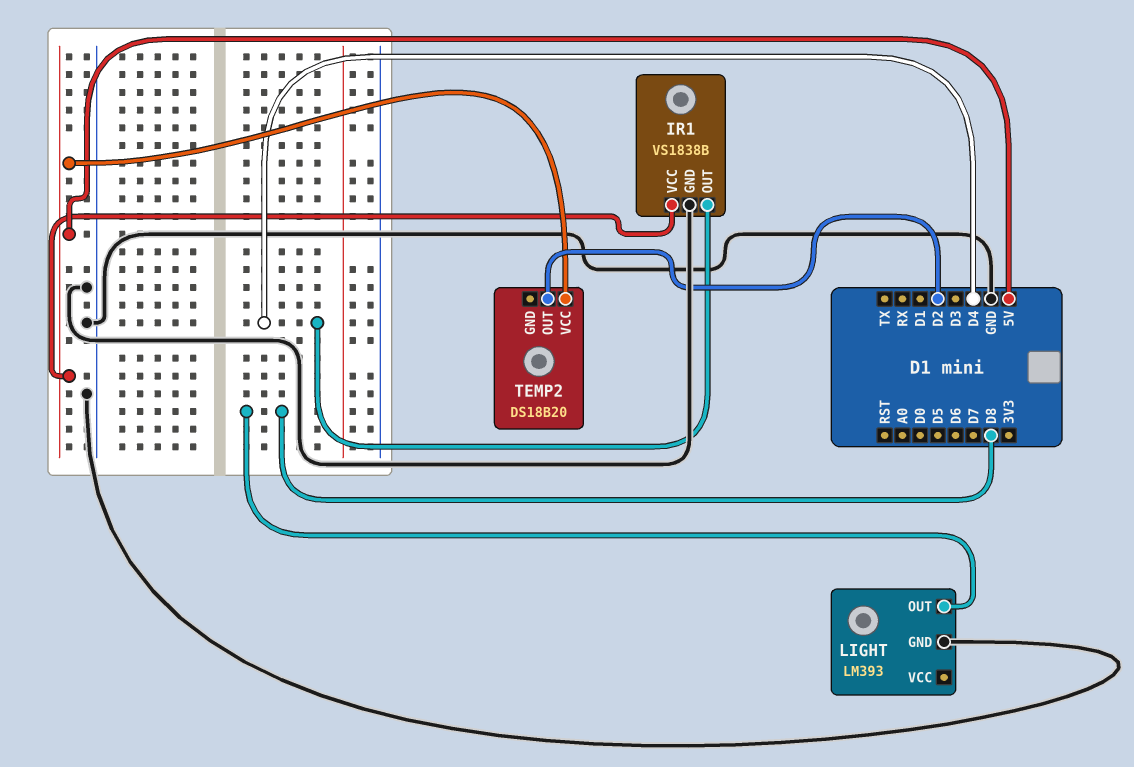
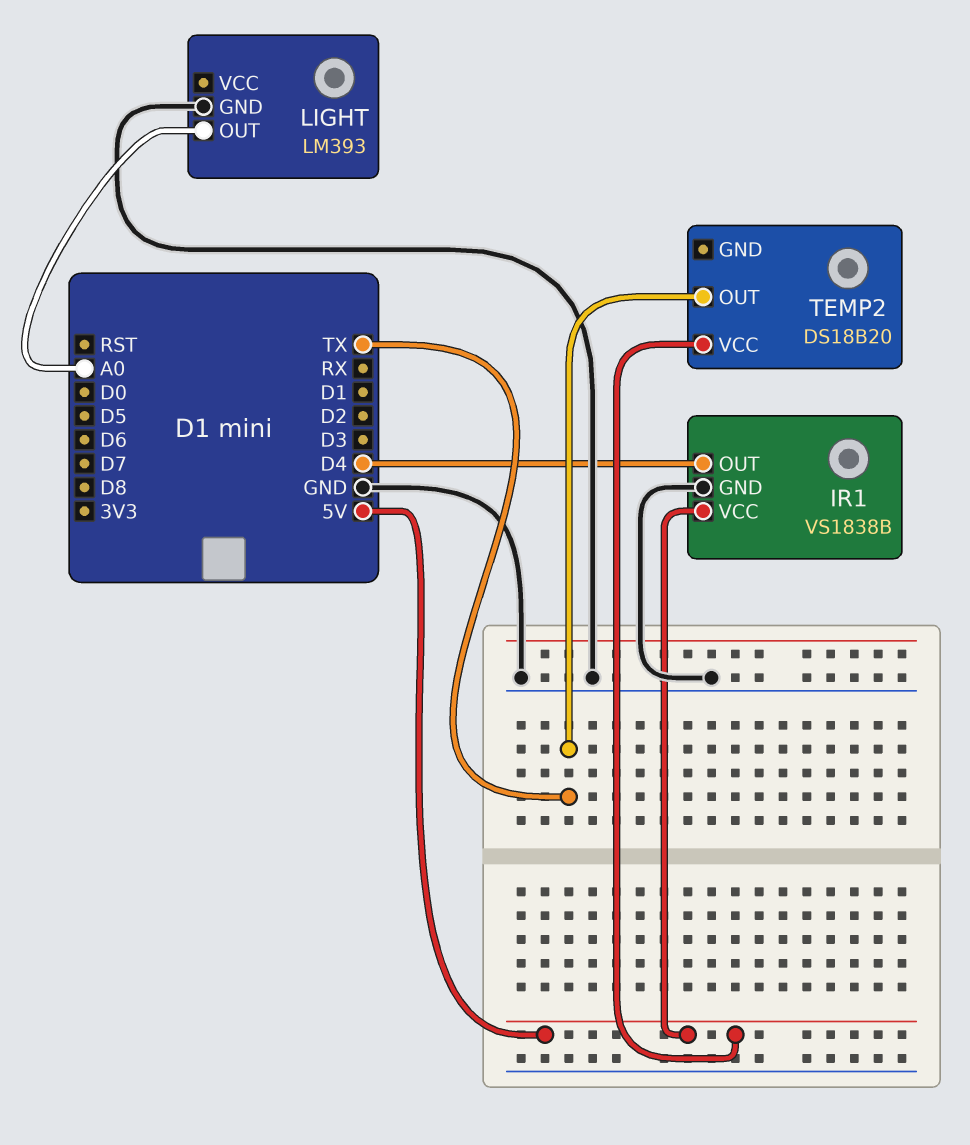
LIGHT pin OUT: D8 -> A0
TEMP2 pin OUT: D2 -> TX

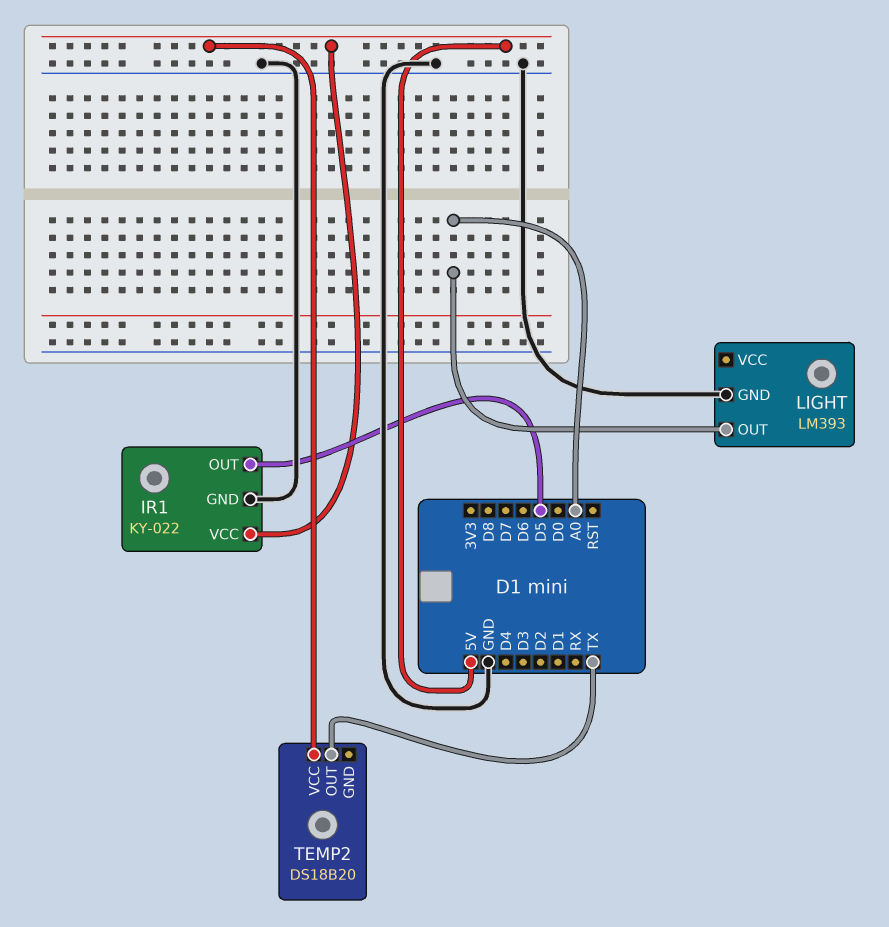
IR1: VS1838B -> KY-022
IR1 pin OUT: D4 -> D5

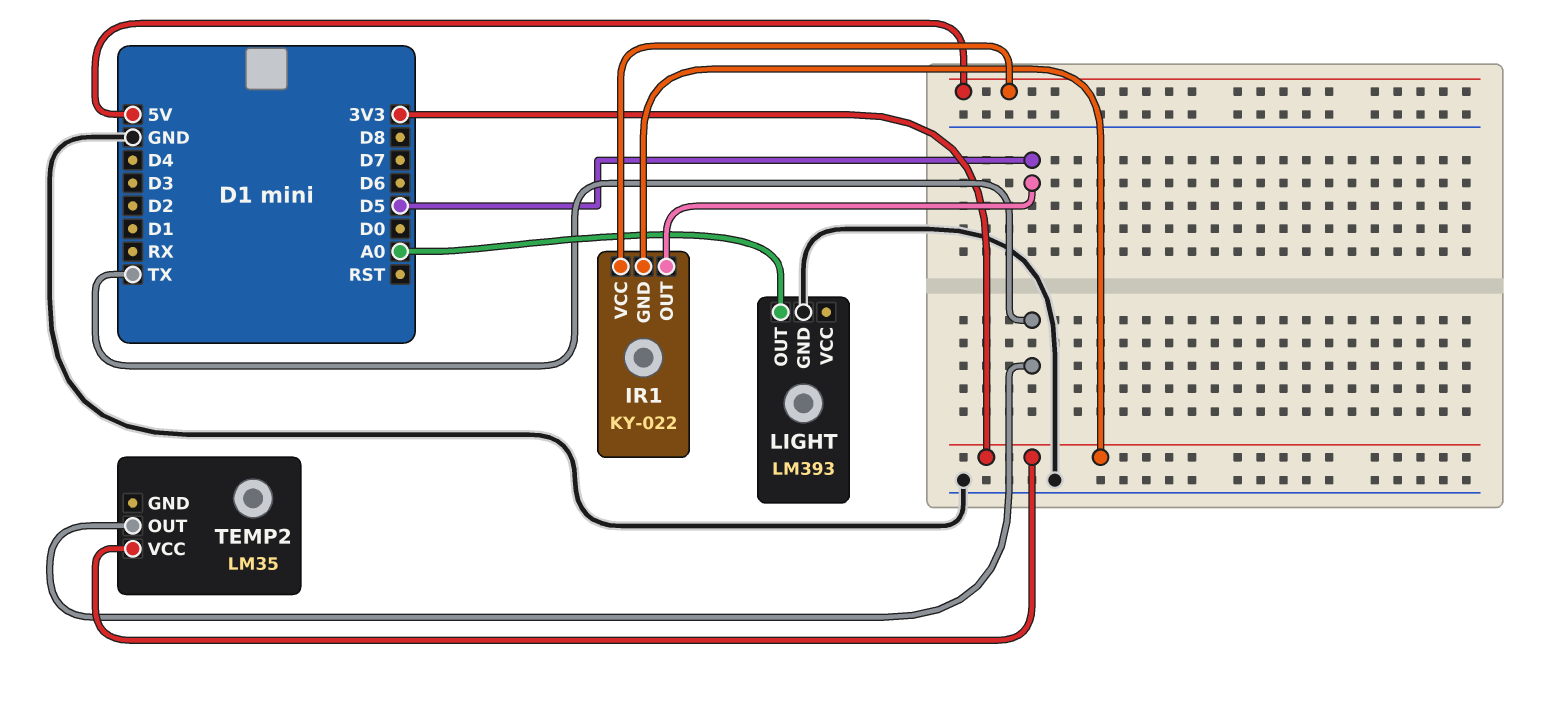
IR1 pin GND: GND -> 3V3
TEMP2: DS18B20 -> LM35
TEMP2 pin VCC: 5V -> 3V3

